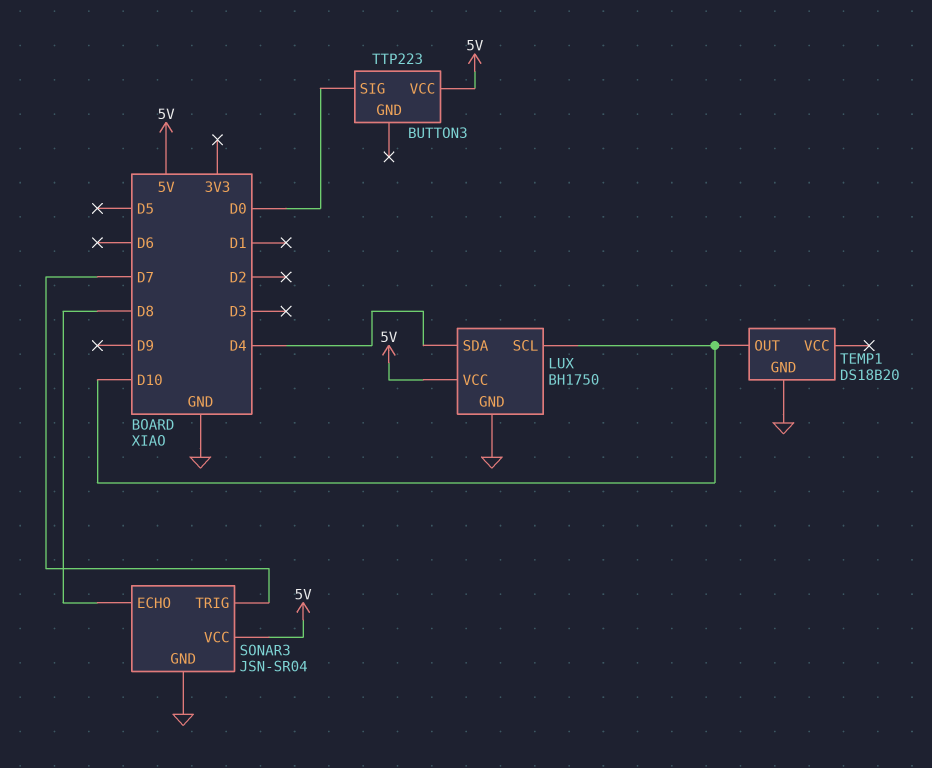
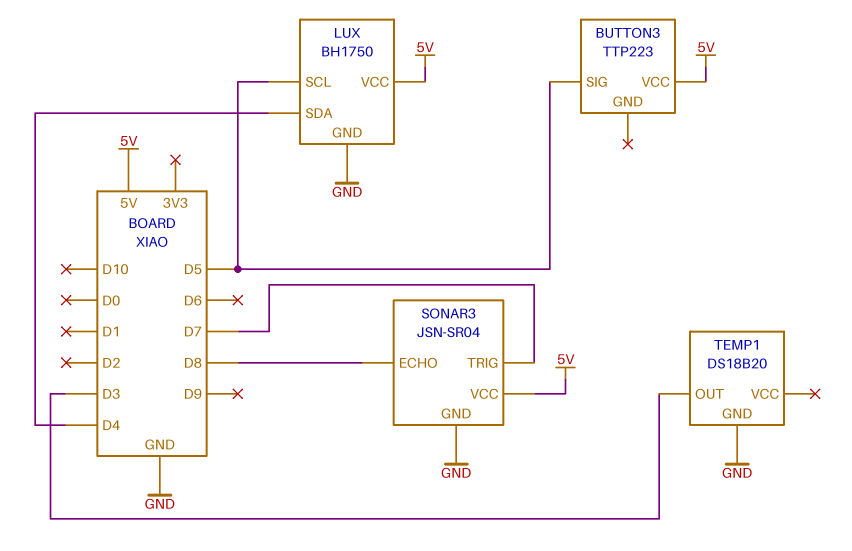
BUTTON3 pin SIG: D0 -> D5
LUX pin SCL: D10 -> D5
TEMP1 pin OUT: D10 -> D3

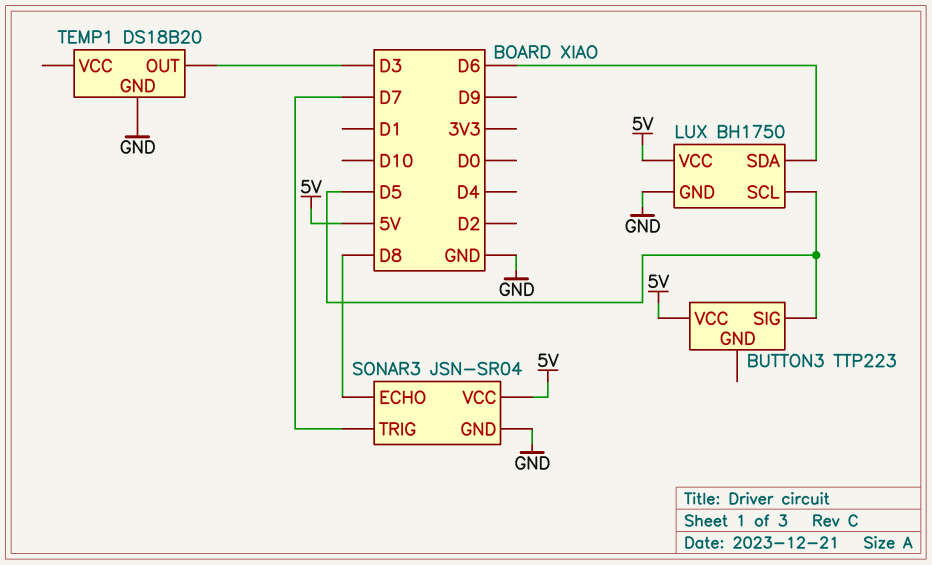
LUX pin SDA: D4 -> D6

